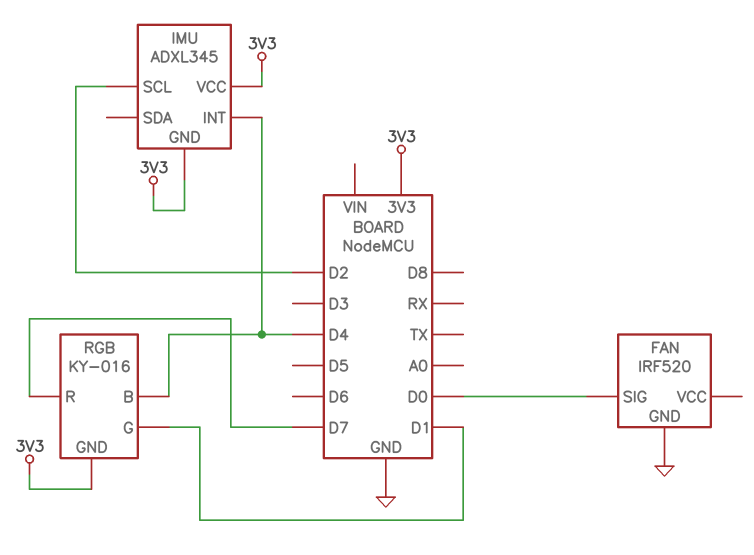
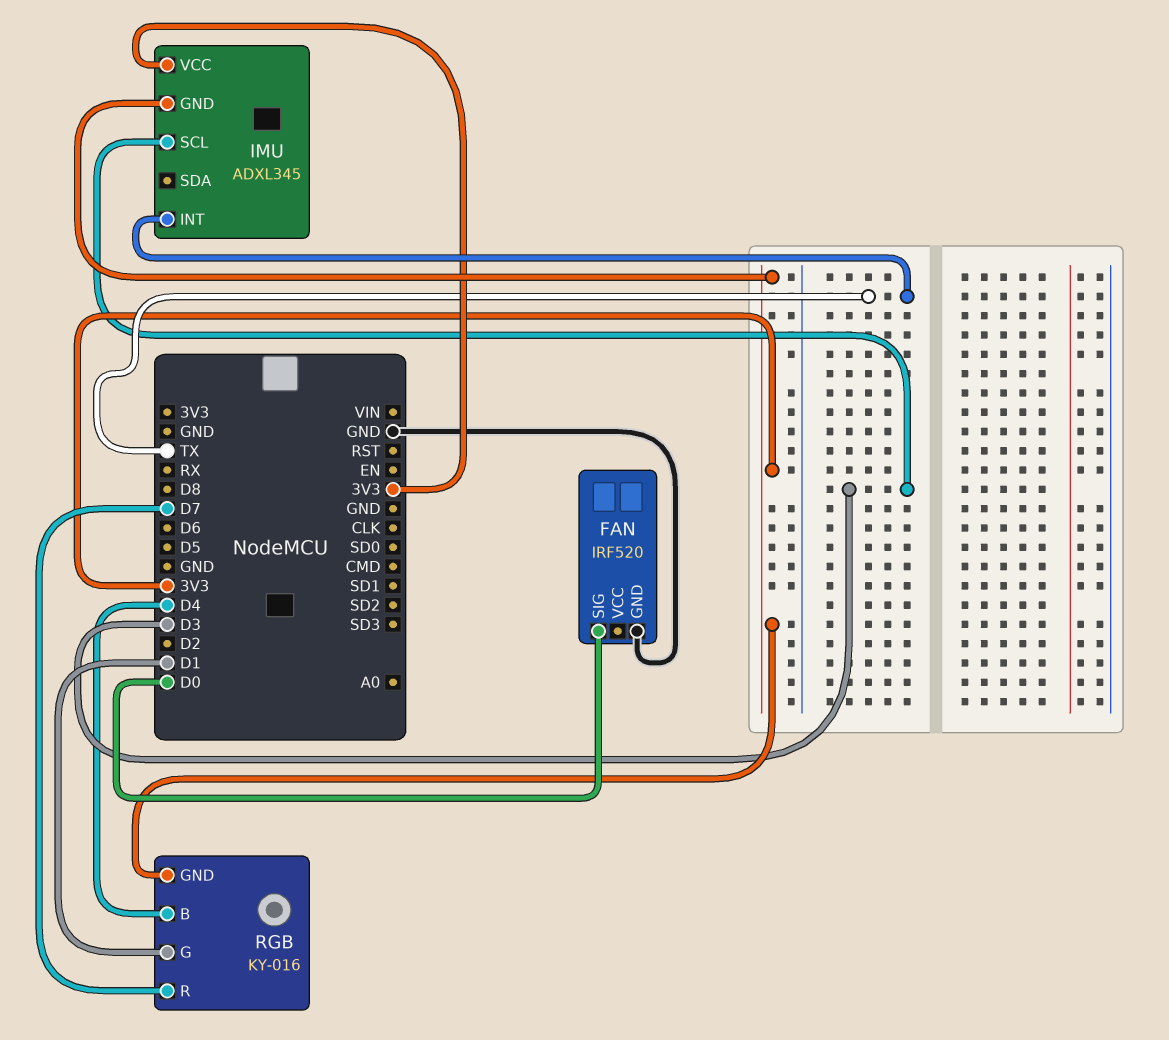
IMU pin INT: D4 -> TX
IMU pin SCL: D2 -> D3

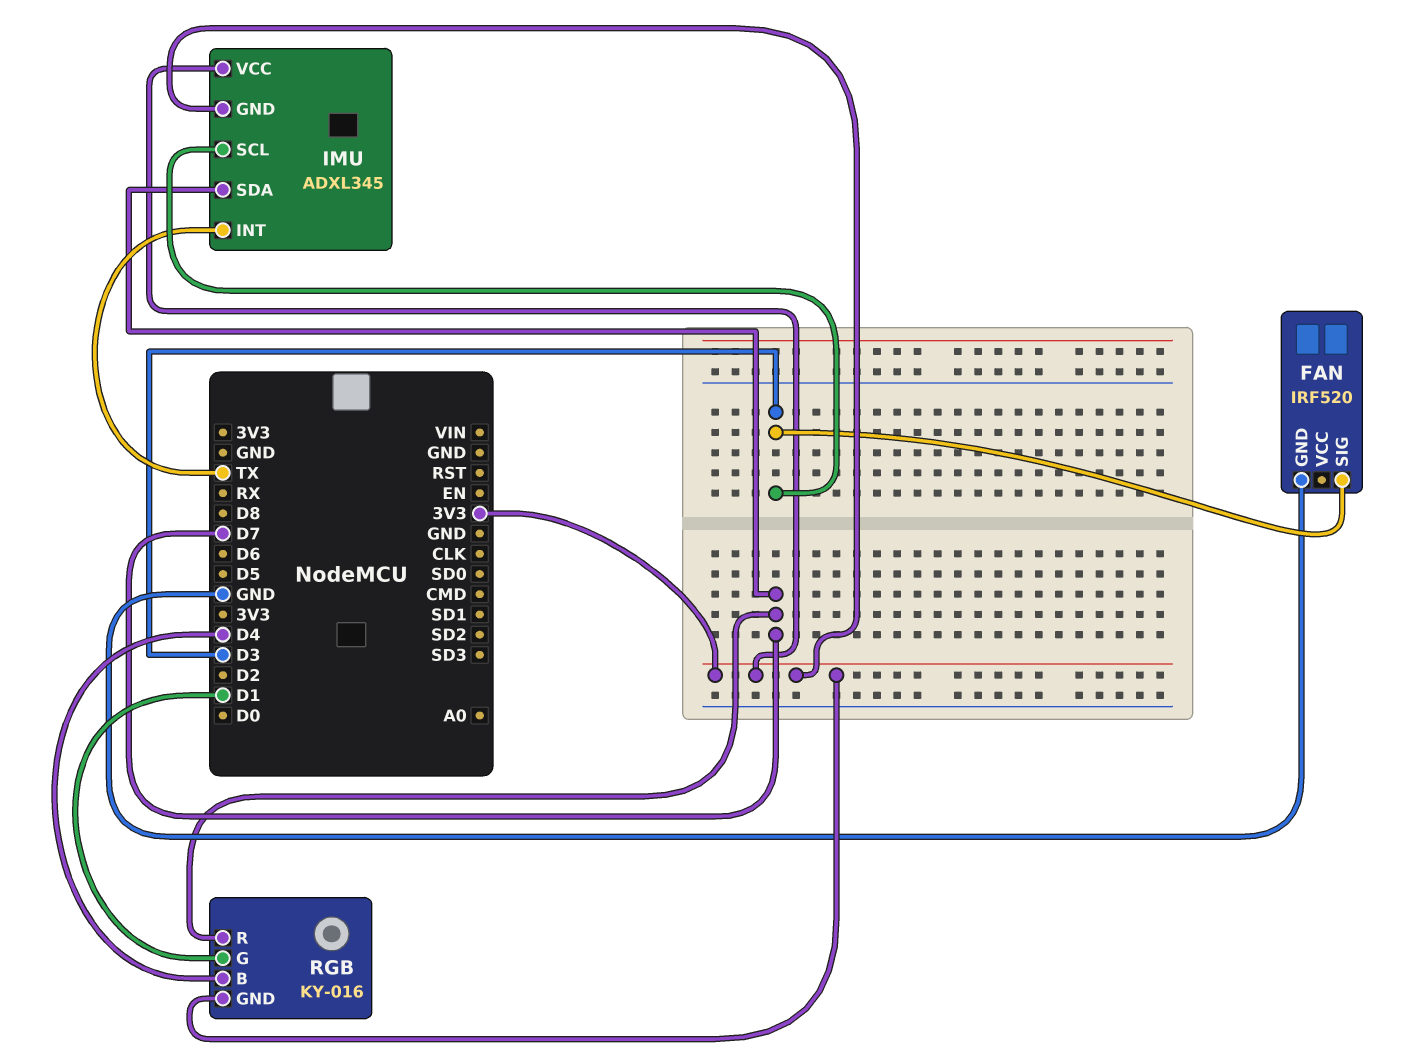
FAN pin SIG: D0 -> D3
IMU pin SDA: none -> D7

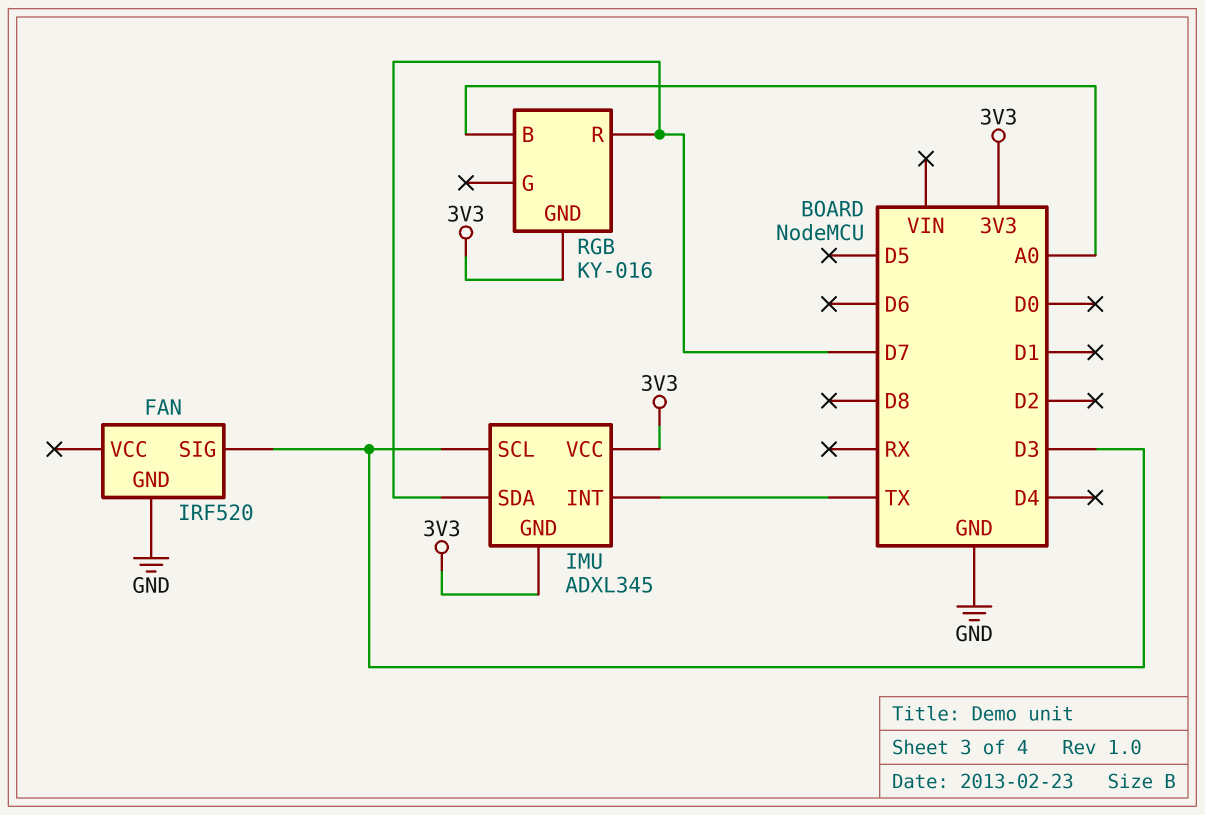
RGB pin B: D4 -> A0
RGB pin G: D1 -> none

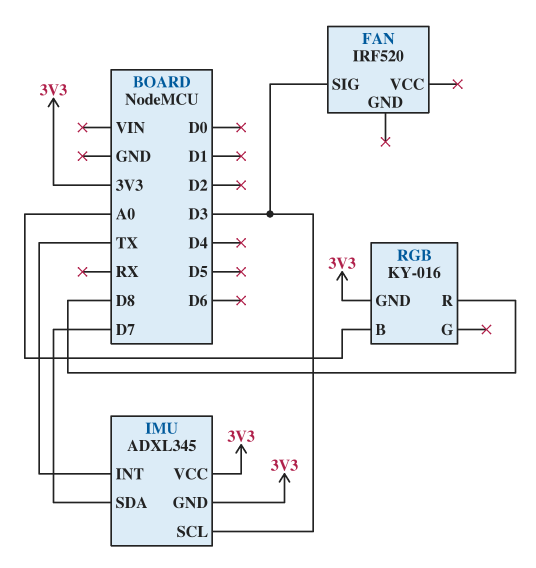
FAN pin GND: GND -> none
RGB pin R: D7 -> D8

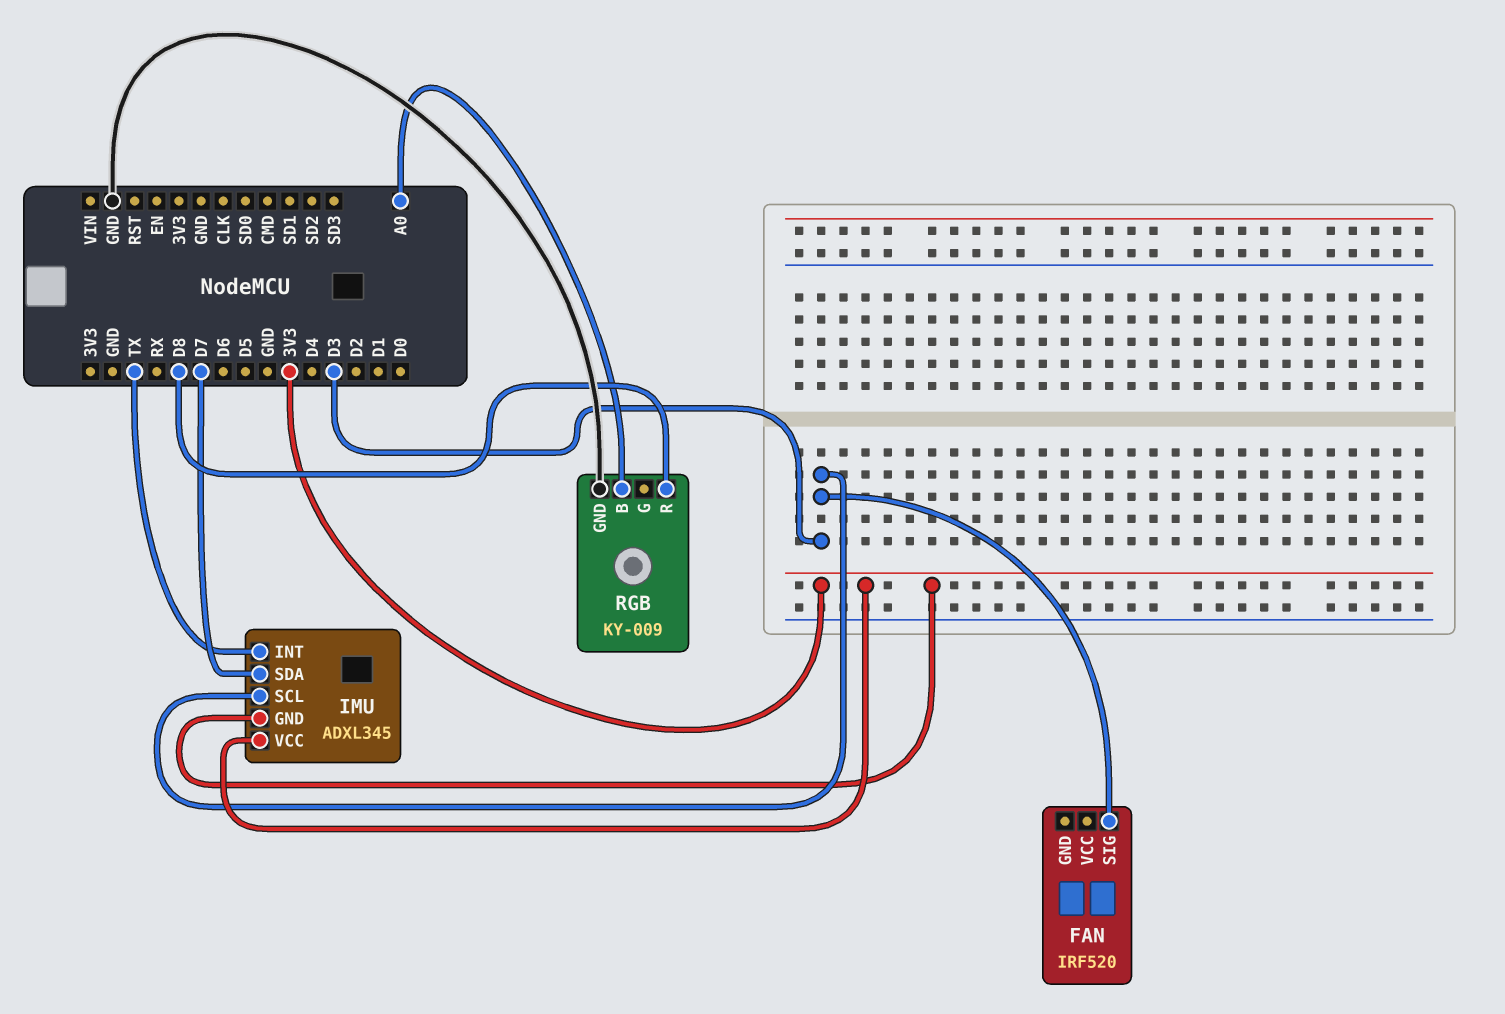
RGB: KY-016 -> KY-009
RGB pin GND: 3V3 -> GND

